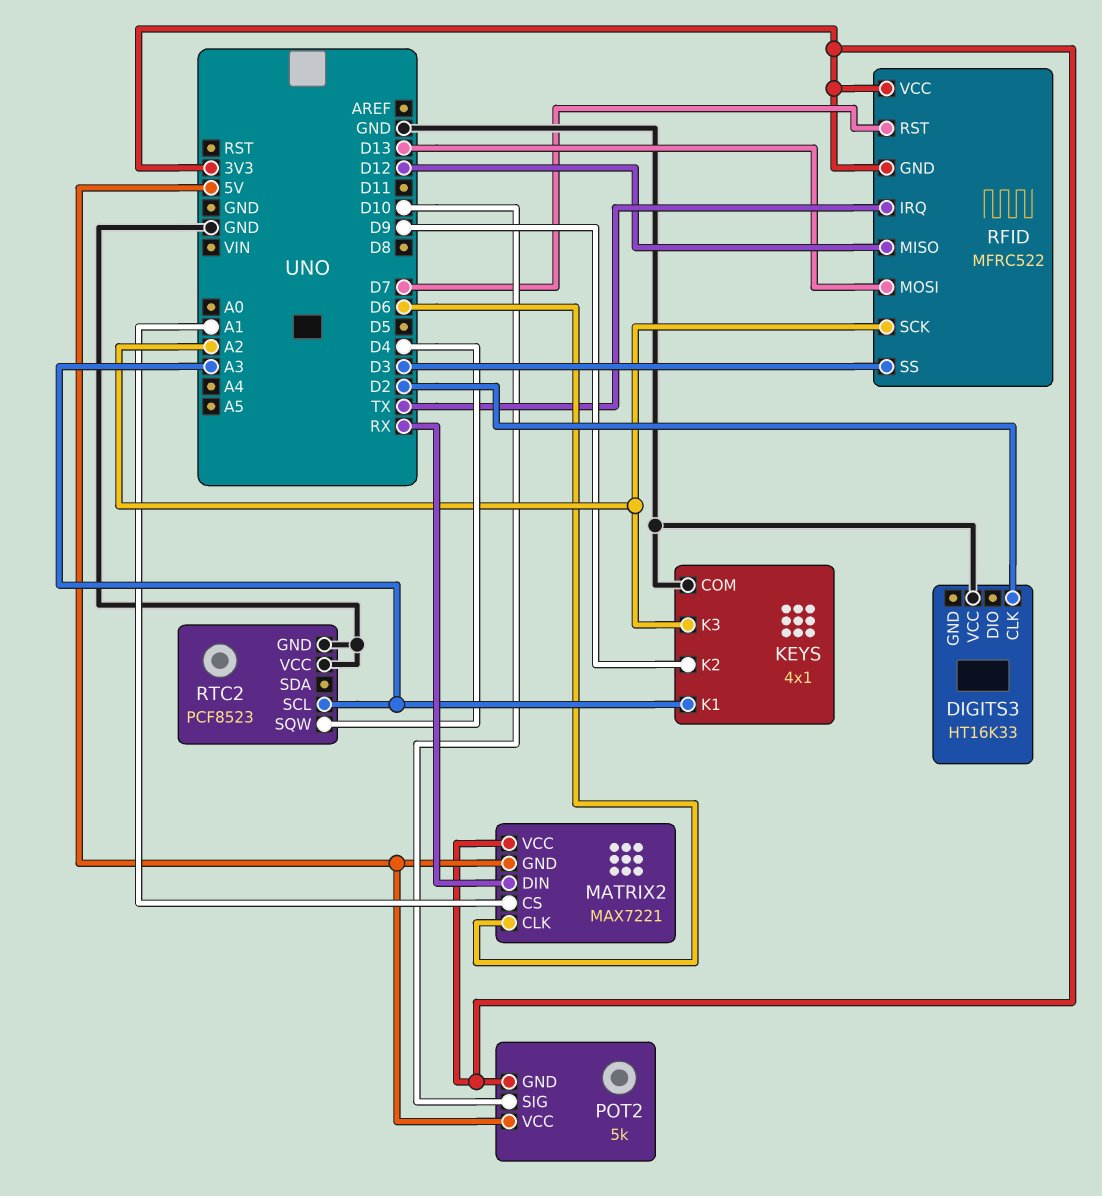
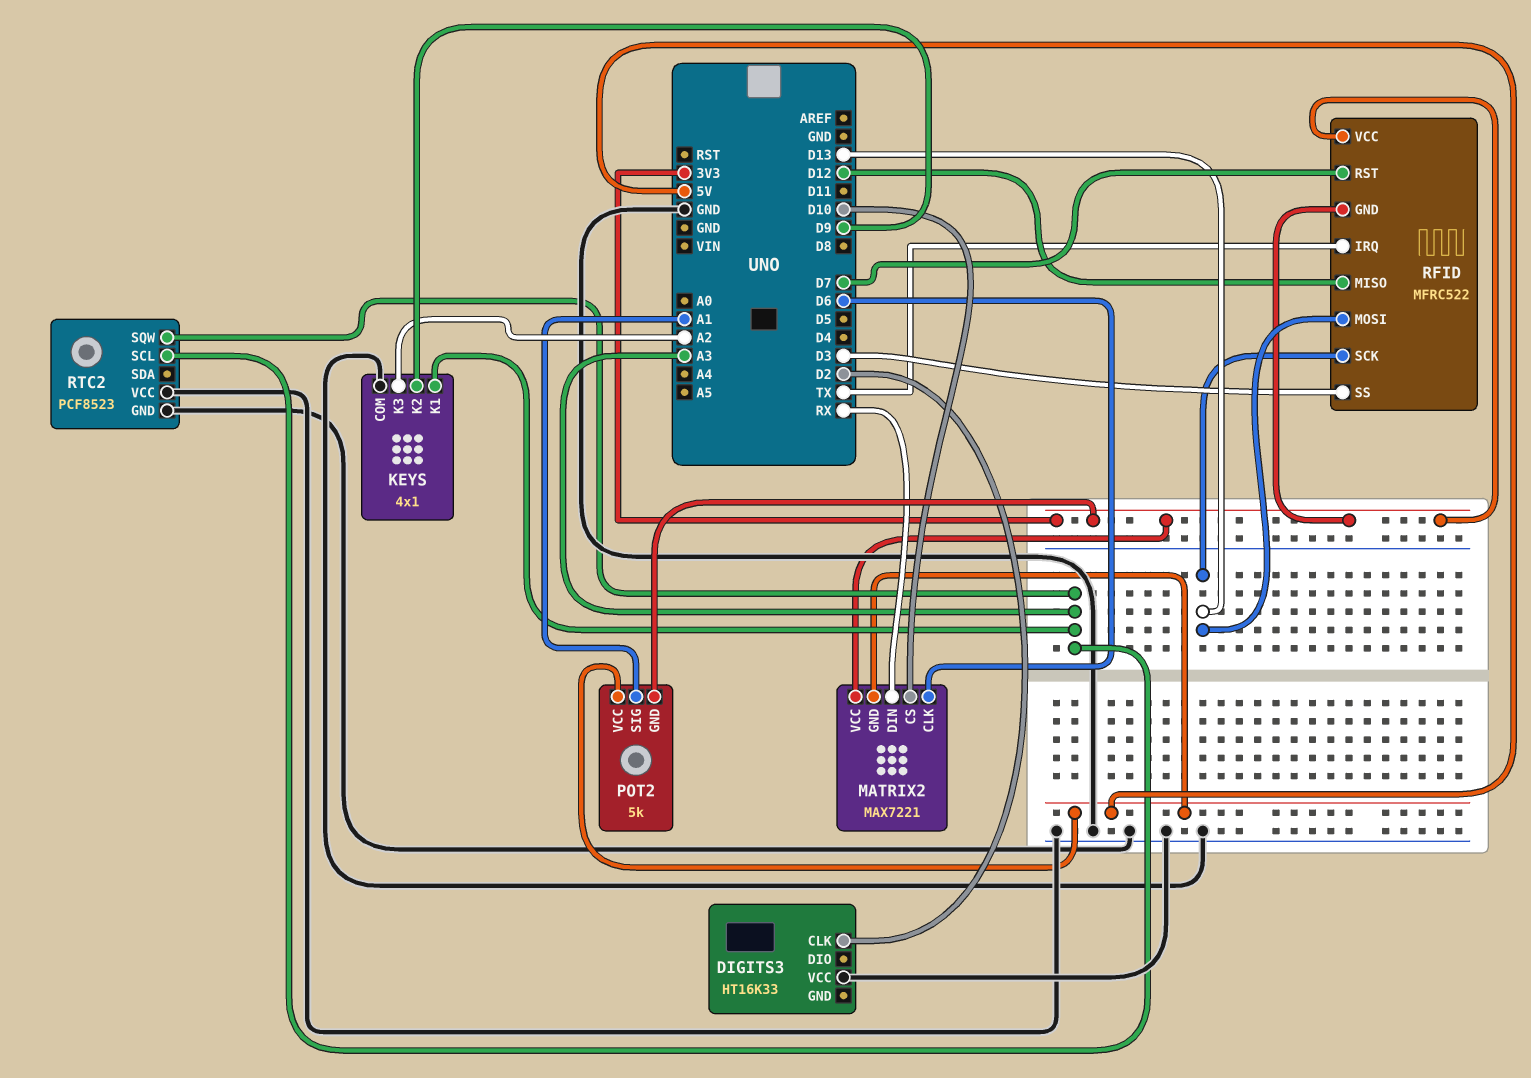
MATRIX2 pin CS: A1 -> D10
POT2 pin SIG: D10 -> A1
RFID pin SCK: A2 -> D13
RTC2 pin SQW: D4 -> A3

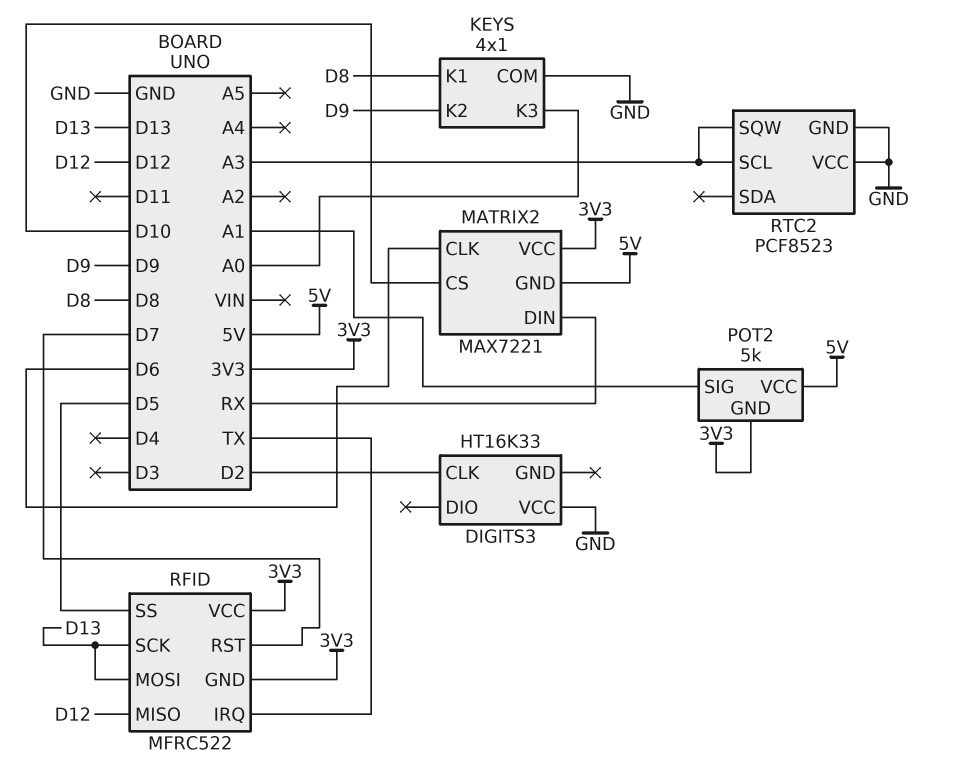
KEYS pin K1: A3 -> D8
KEYS pin K3: A2 -> A0
RFID pin SS: D3 -> D5

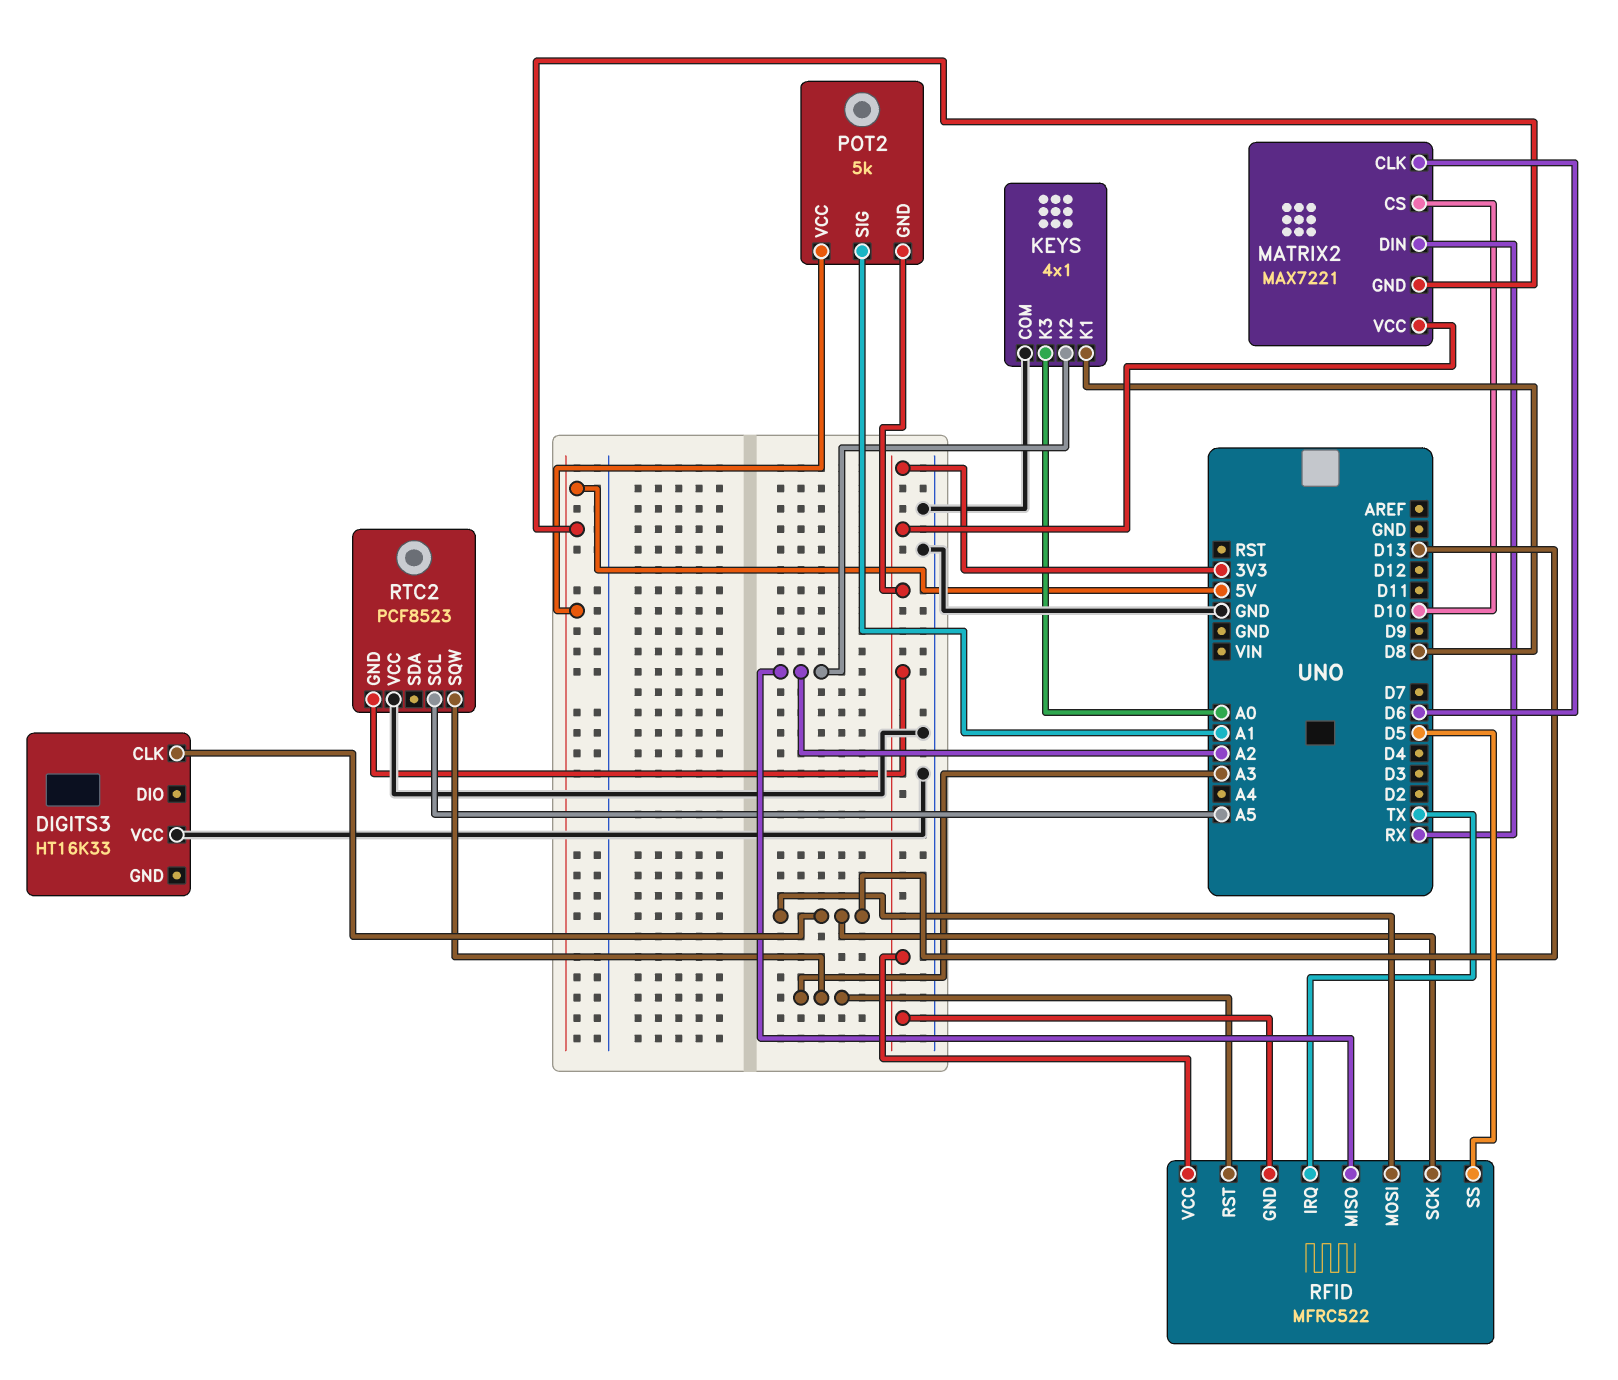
DIGITS3 pin CLK: D2 -> D13
KEYS pin K2: D9 -> A2
RFID pin MISO: D12 -> A2
RFID pin RST: D7 -> A3
RTC2 pin GND: GND -> 3V3
RTC2 pin SCL: A3 -> A5

